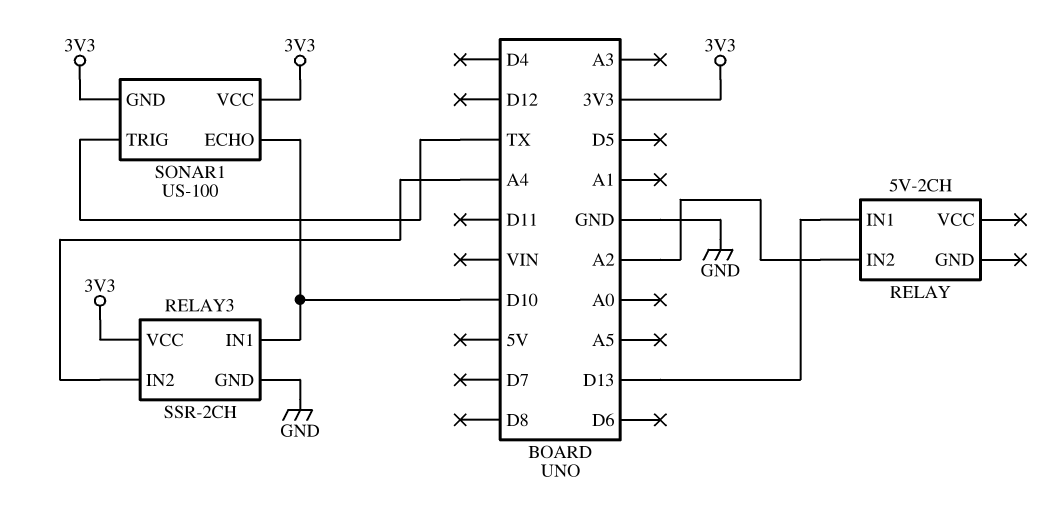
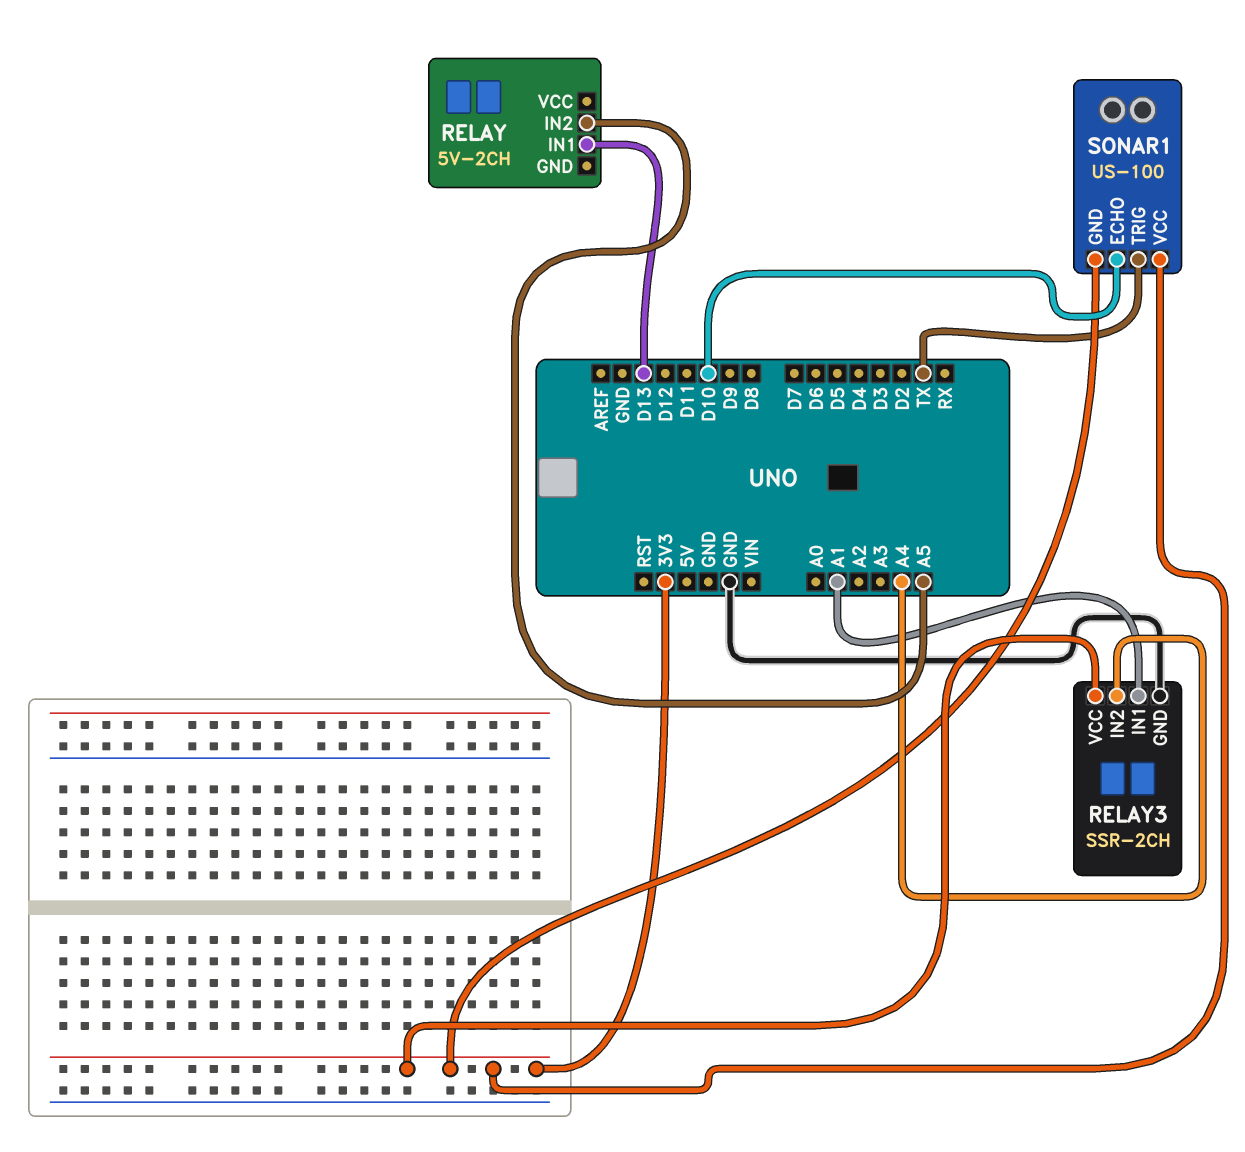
RELAY pin IN2: A2 -> A5
RELAY3 pin IN1: D10 -> A1

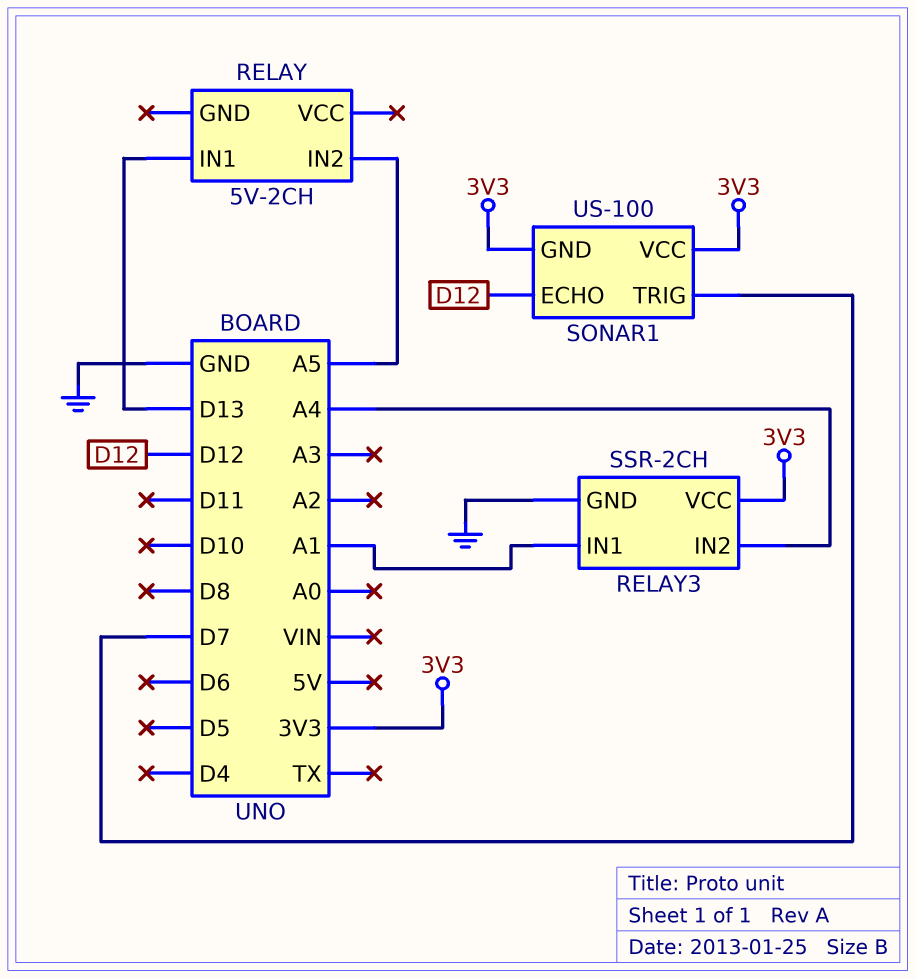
SONAR1 pin ECHO: D10 -> D12
SONAR1 pin TRIG: TX -> D7

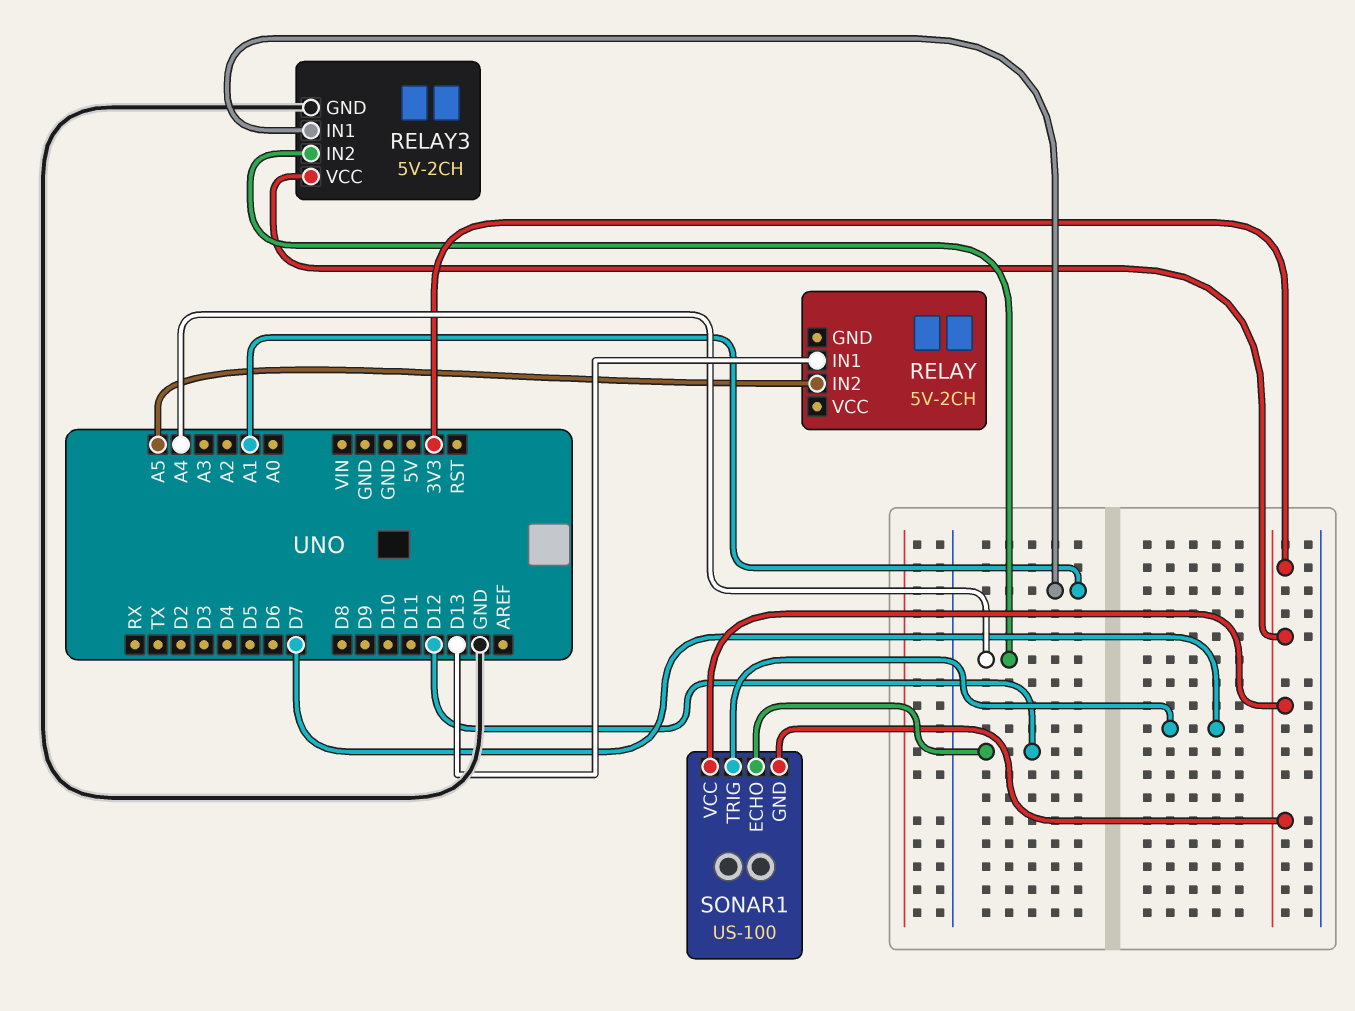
RELAY3: SSR-2CH -> 5V-2CH

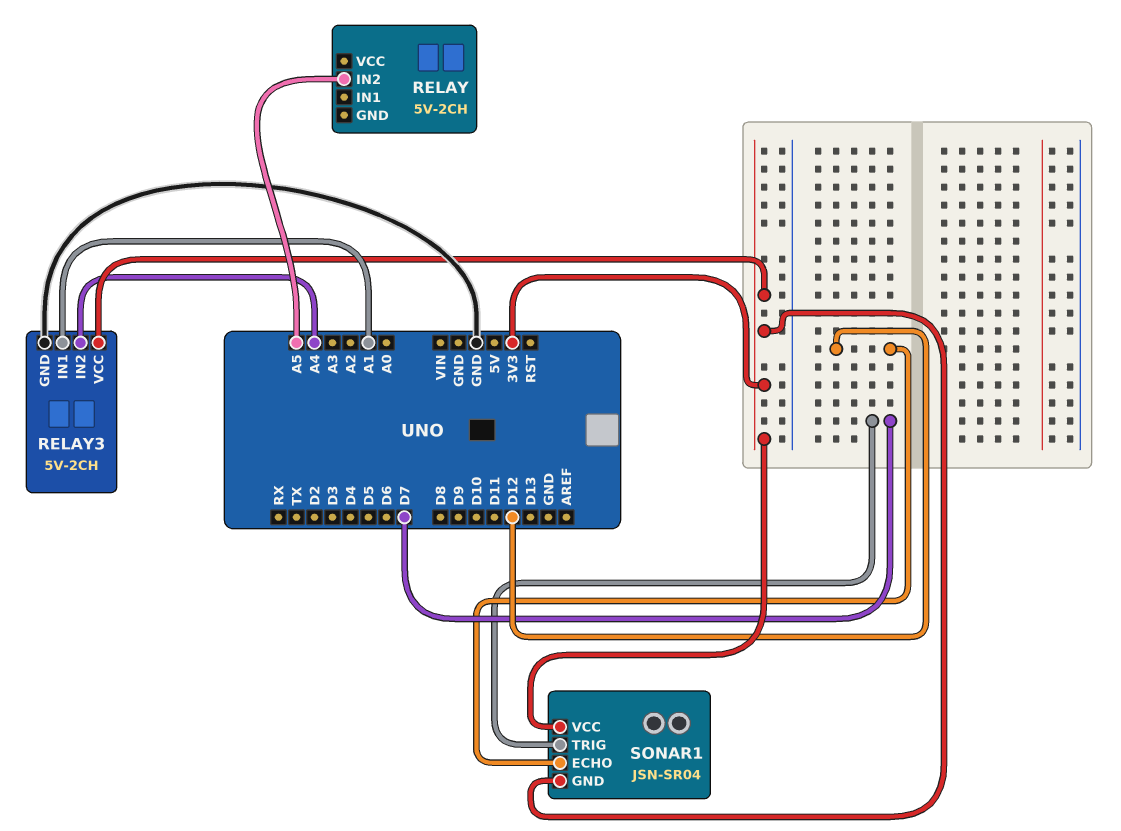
RELAY pin IN1: D13 -> none
SONAR1: US-100 -> JSN-SR04

